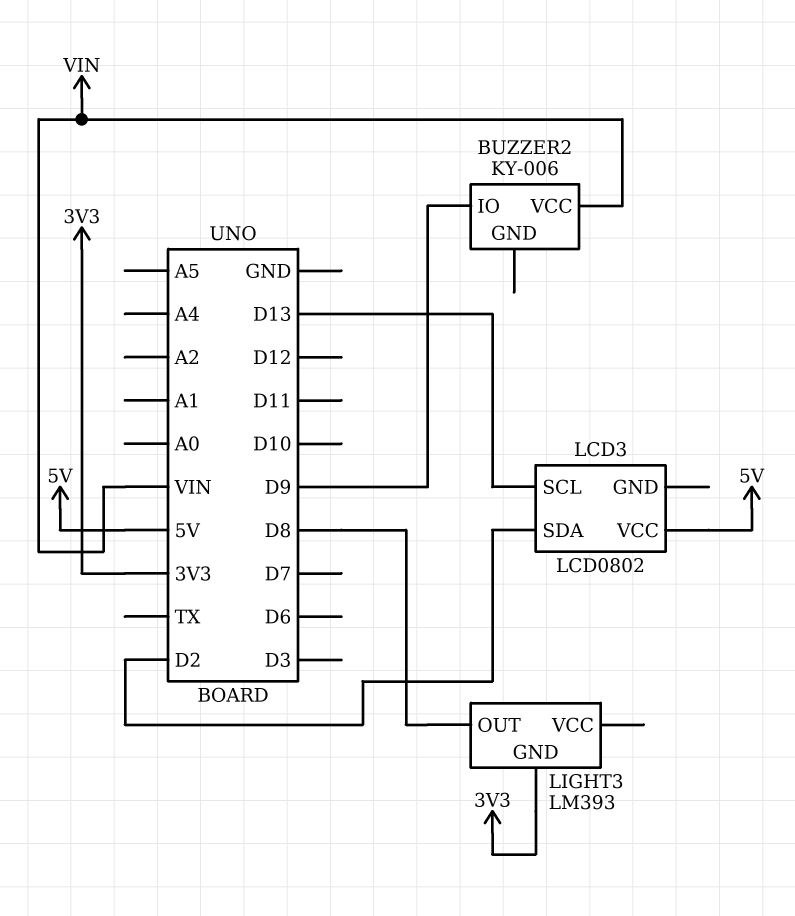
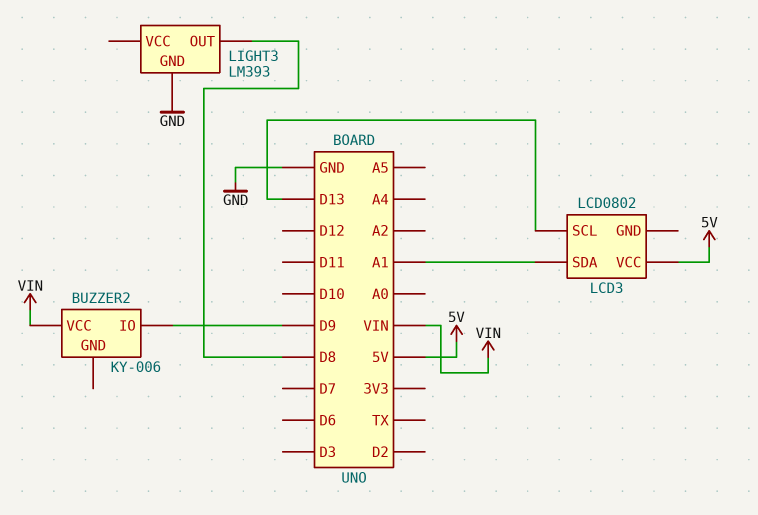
LCD3 pin SDA: D2 -> A1
LIGHT3 pin GND: 3V3 -> GND

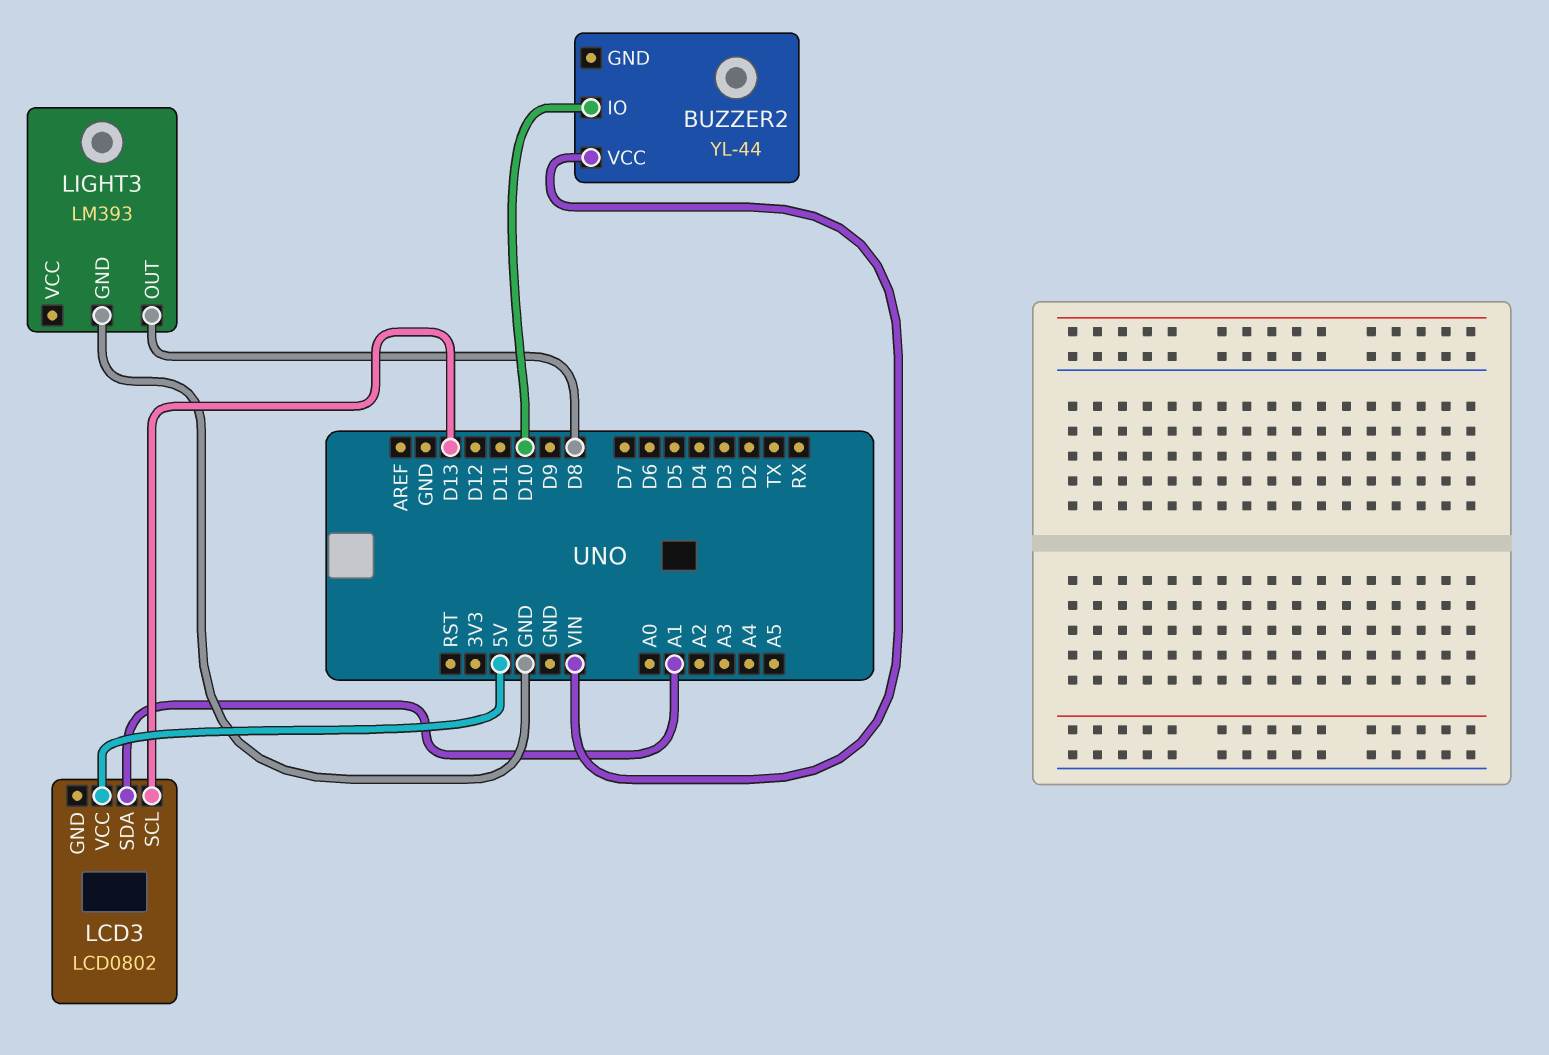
BUZZER2: KY-006 -> YL-44
BUZZER2 pin IO: D9 -> D10

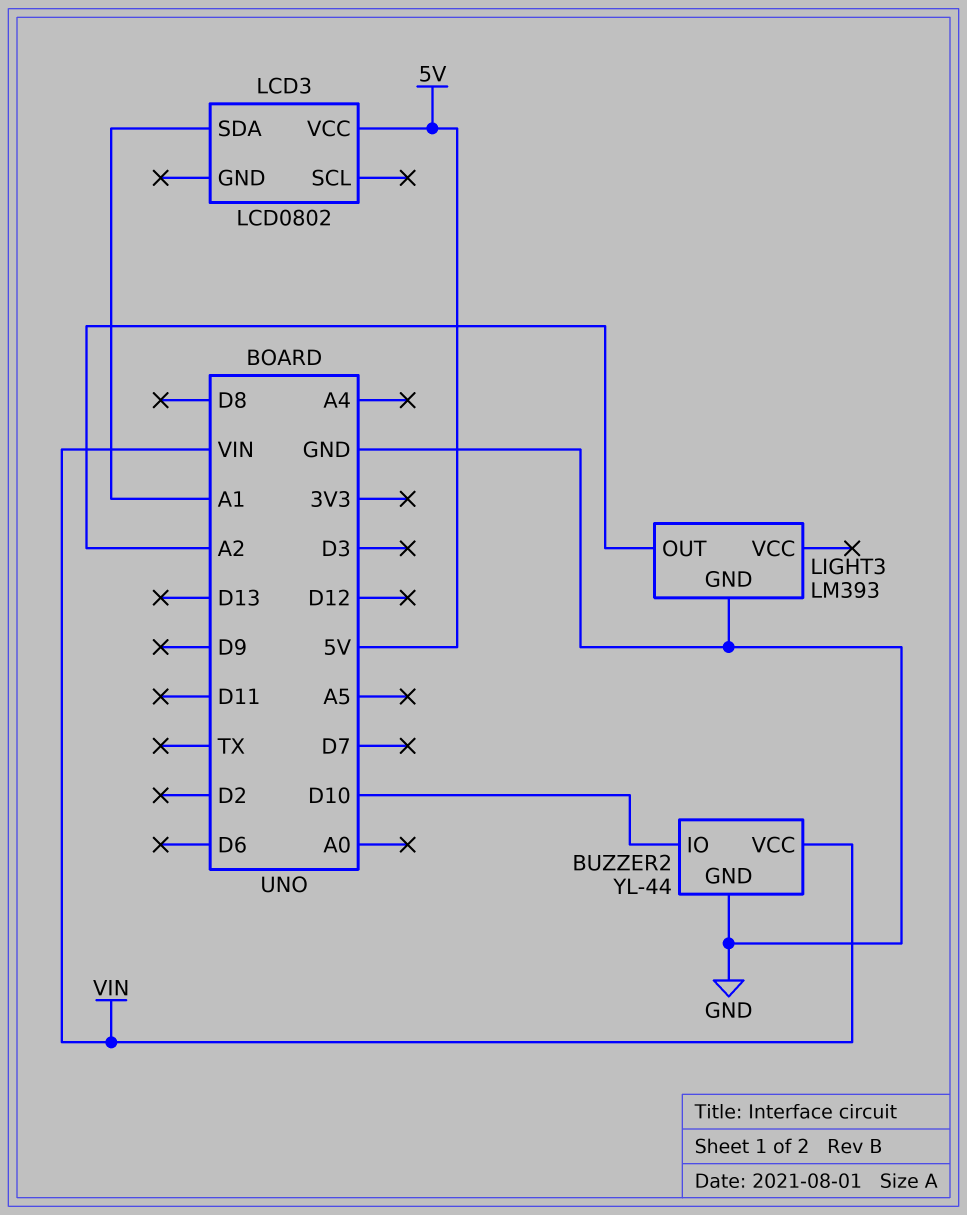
BUZZER2 pin GND: none -> GND
LCD3 pin SCL: D13 -> none
LIGHT3 pin OUT: D8 -> A2

